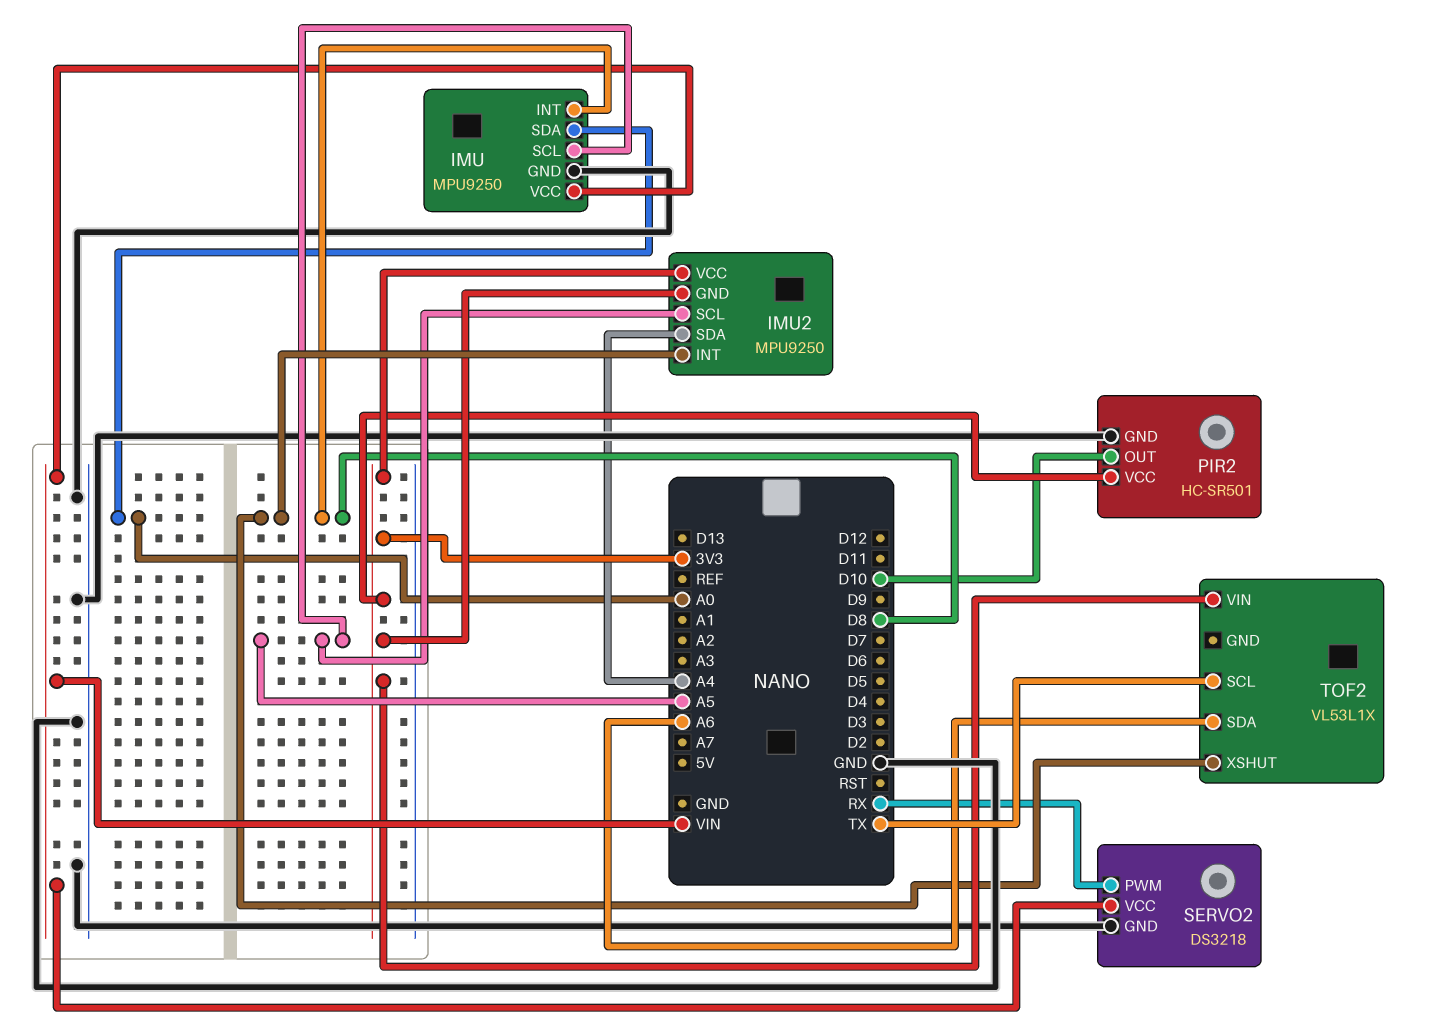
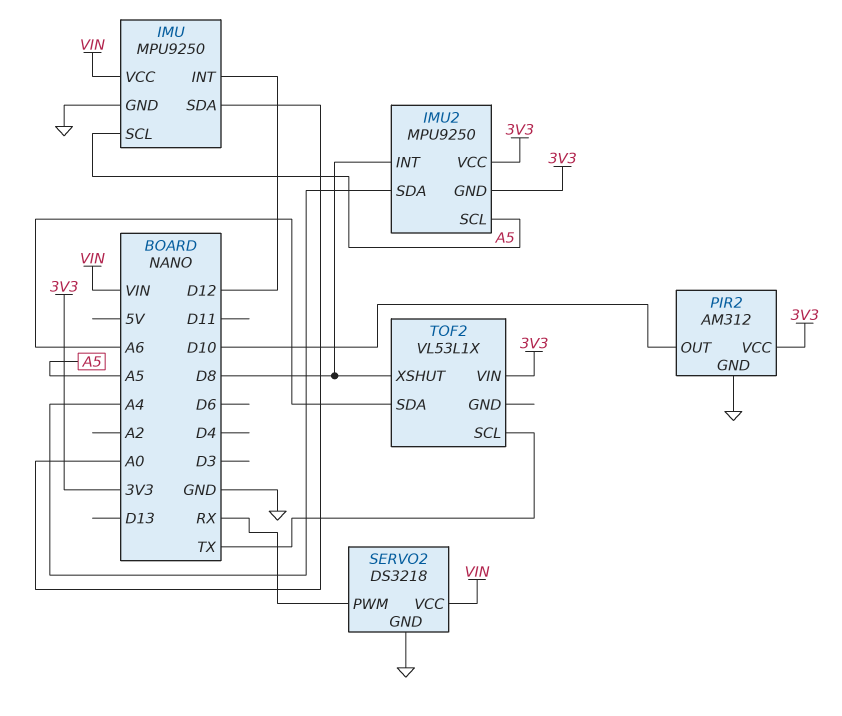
IMU pin INT: D8 -> D12
PIR2: HC-SR501 -> AM312

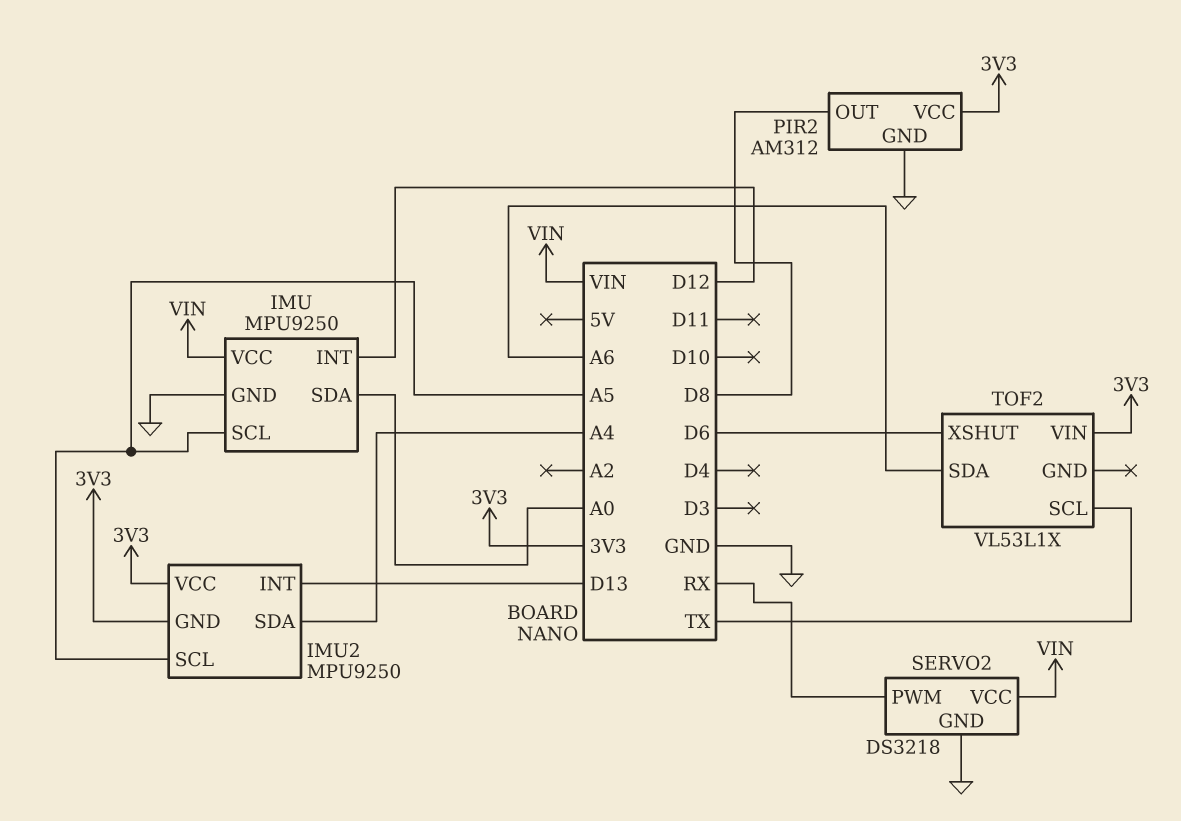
IMU2 pin INT: D8 -> D13
PIR2 pin OUT: D10 -> D8
TOF2 pin XSHUT: D8 -> D6

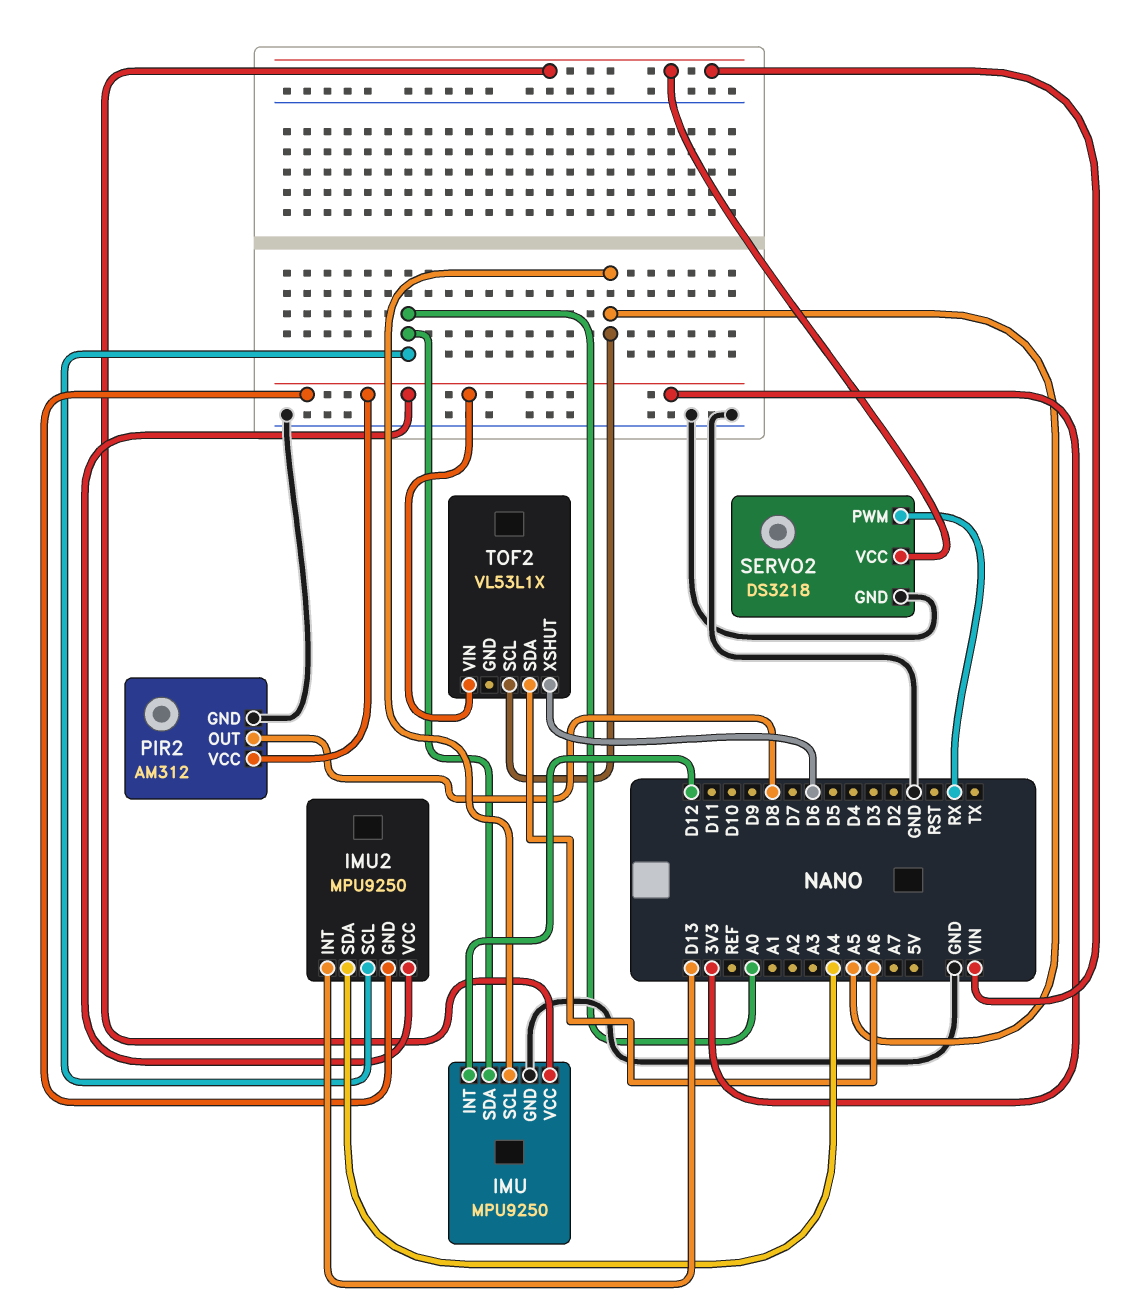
IMU2 pin SCL: A5 -> A0
TOF2 pin SCL: TX -> A5

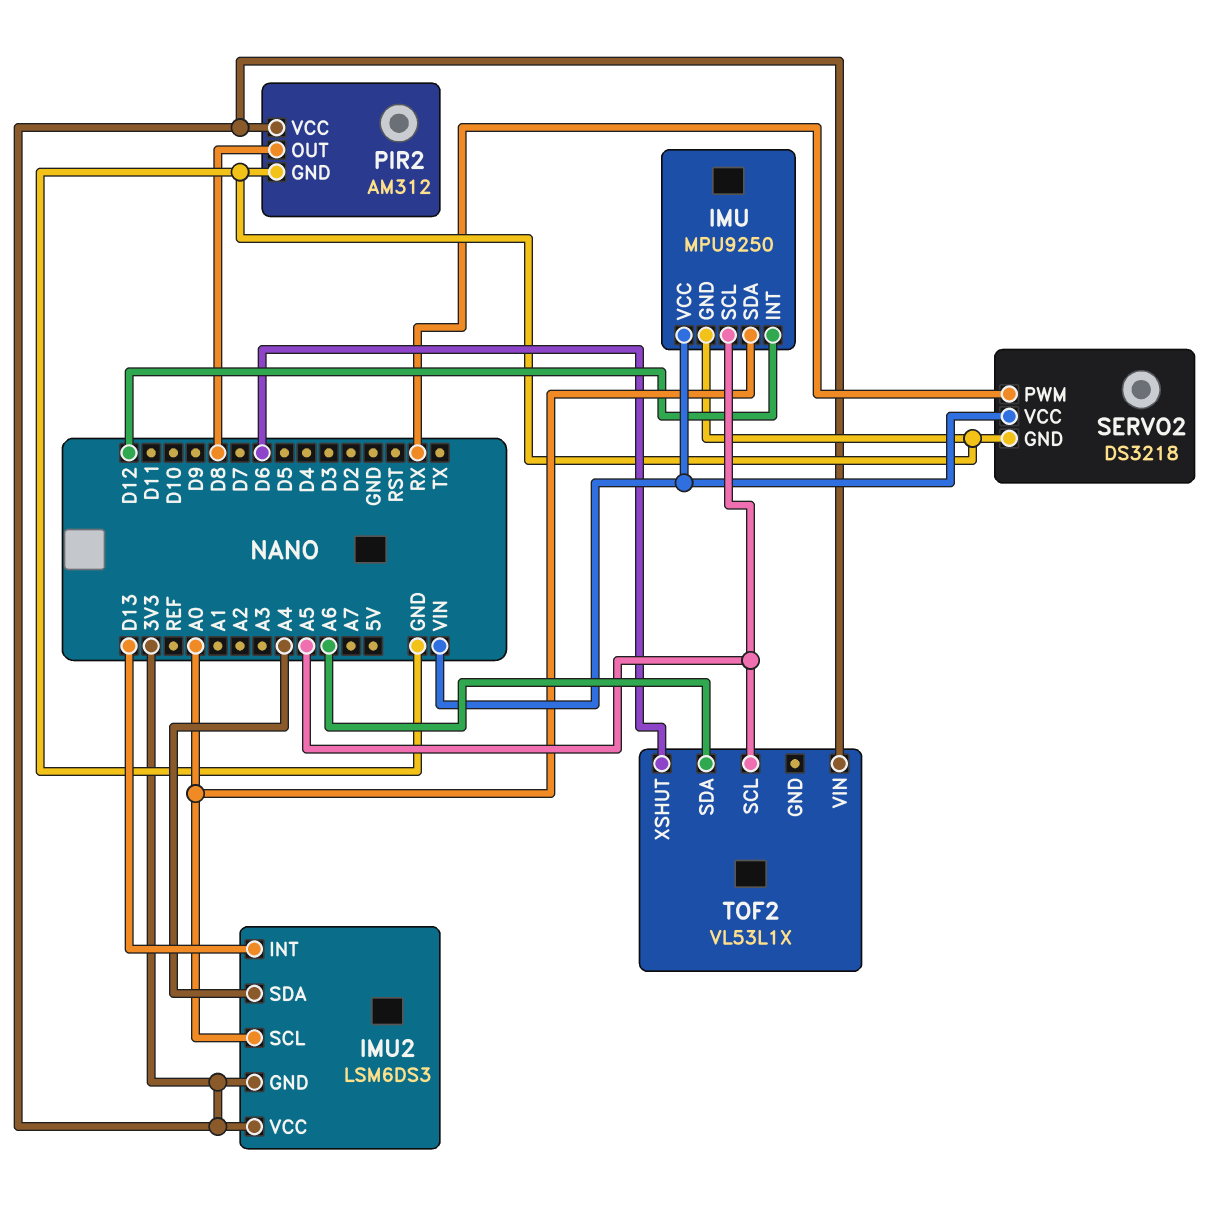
IMU2: MPU9250 -> LSM6DS3

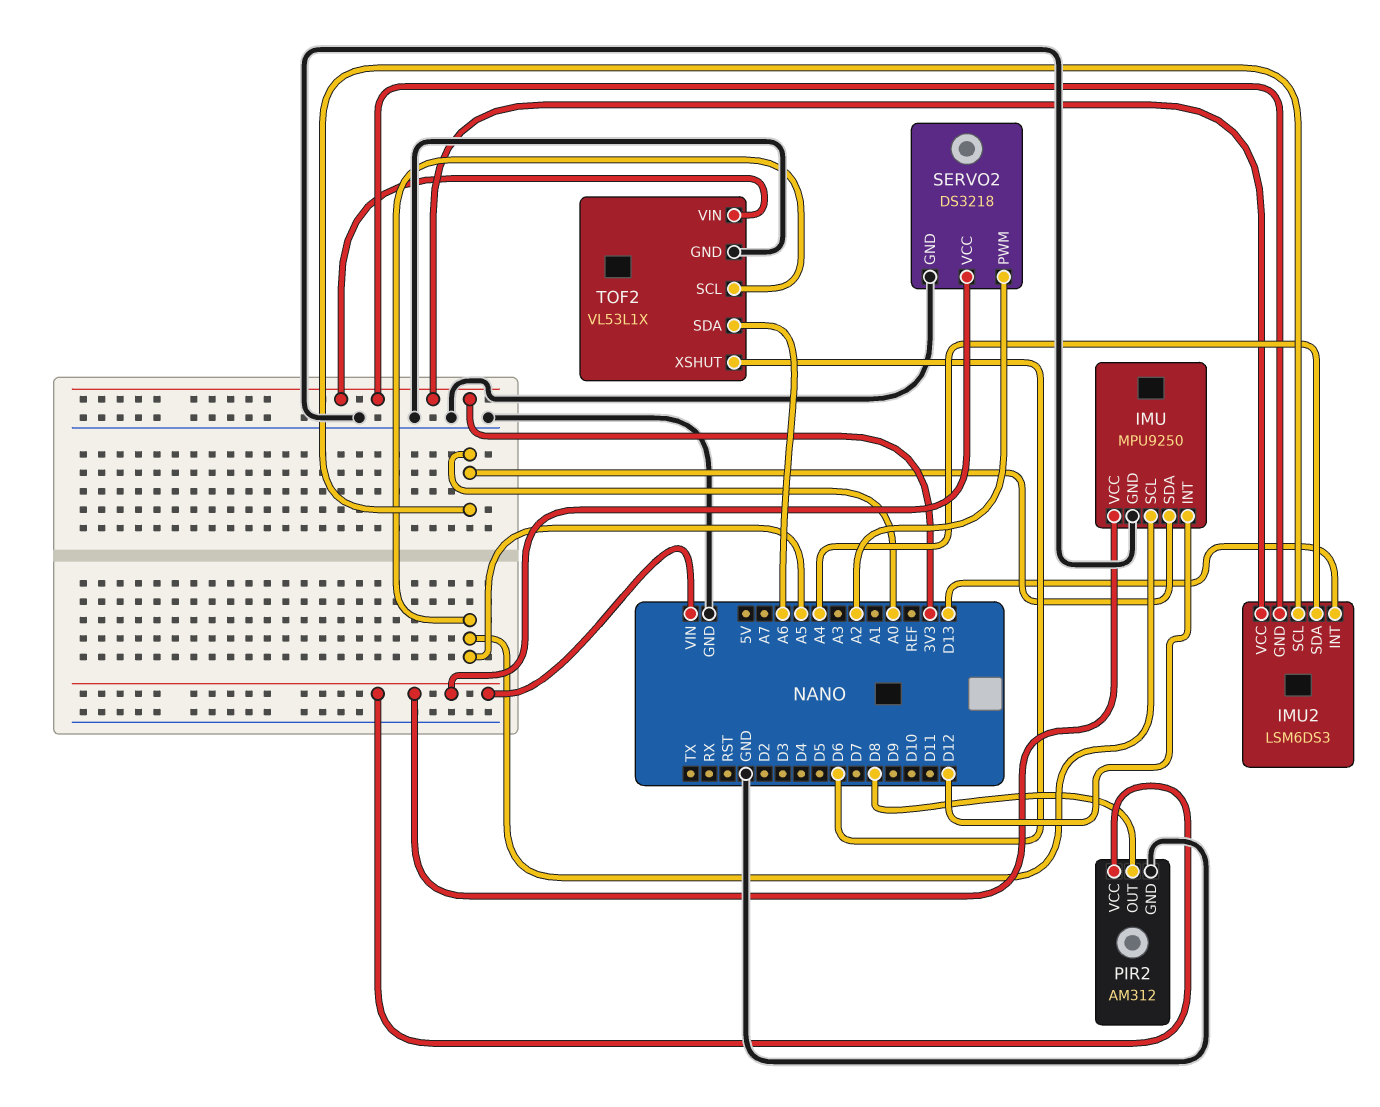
PIR2 pin VCC: 3V3 -> VIN
SERVO2 pin PWM: RX -> A2
TOF2 pin GND: none -> GND

